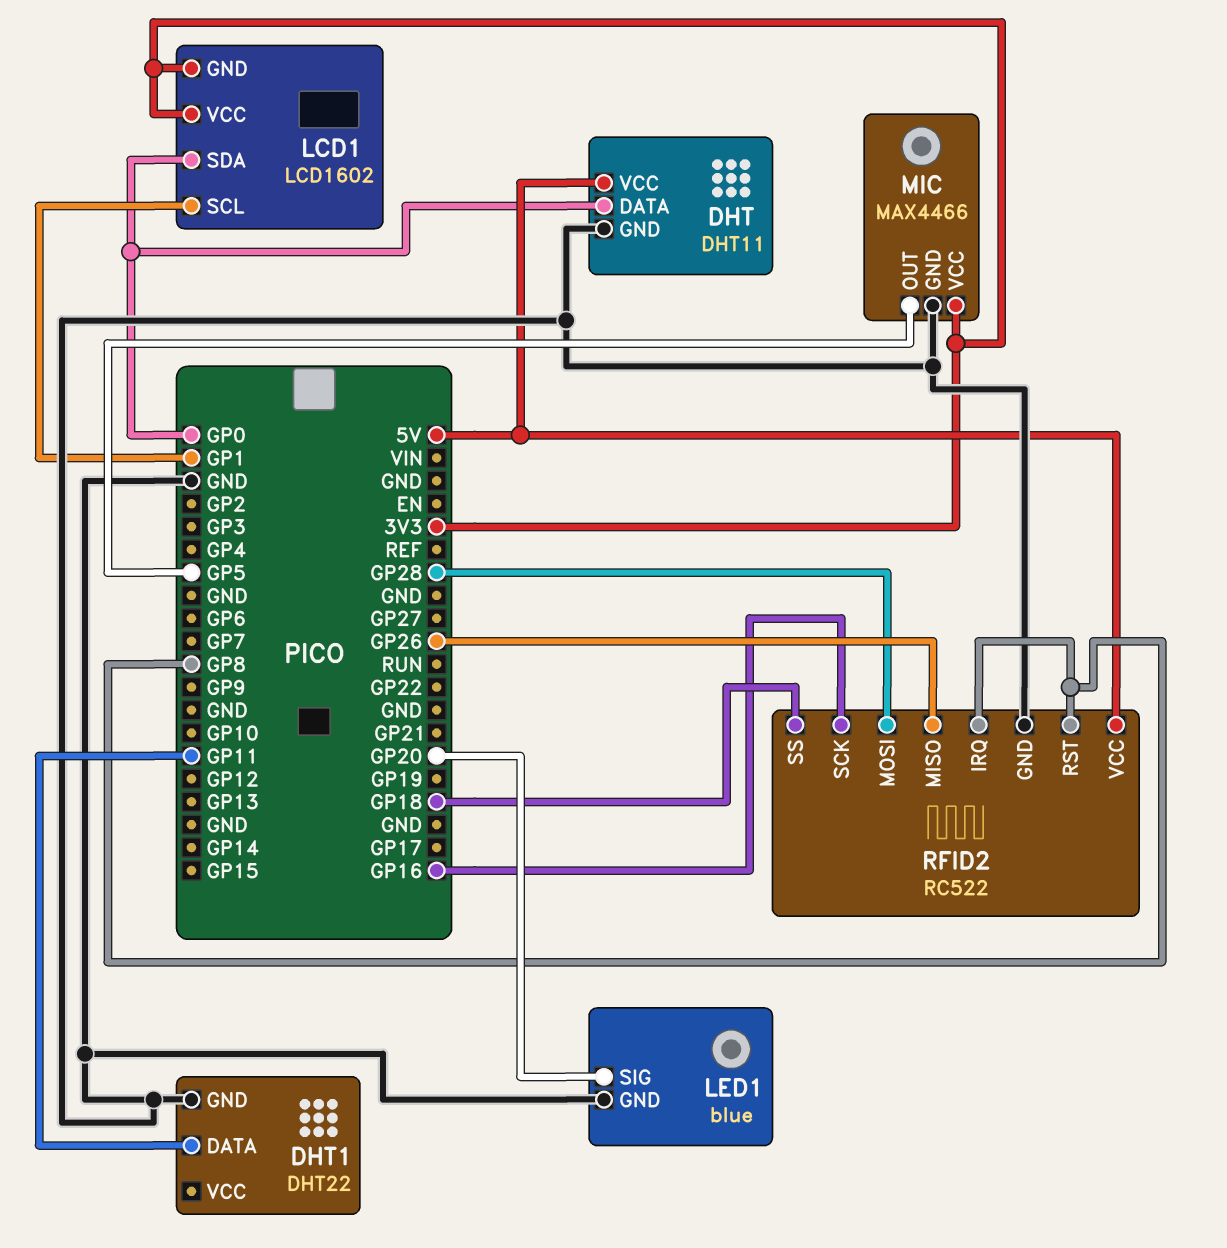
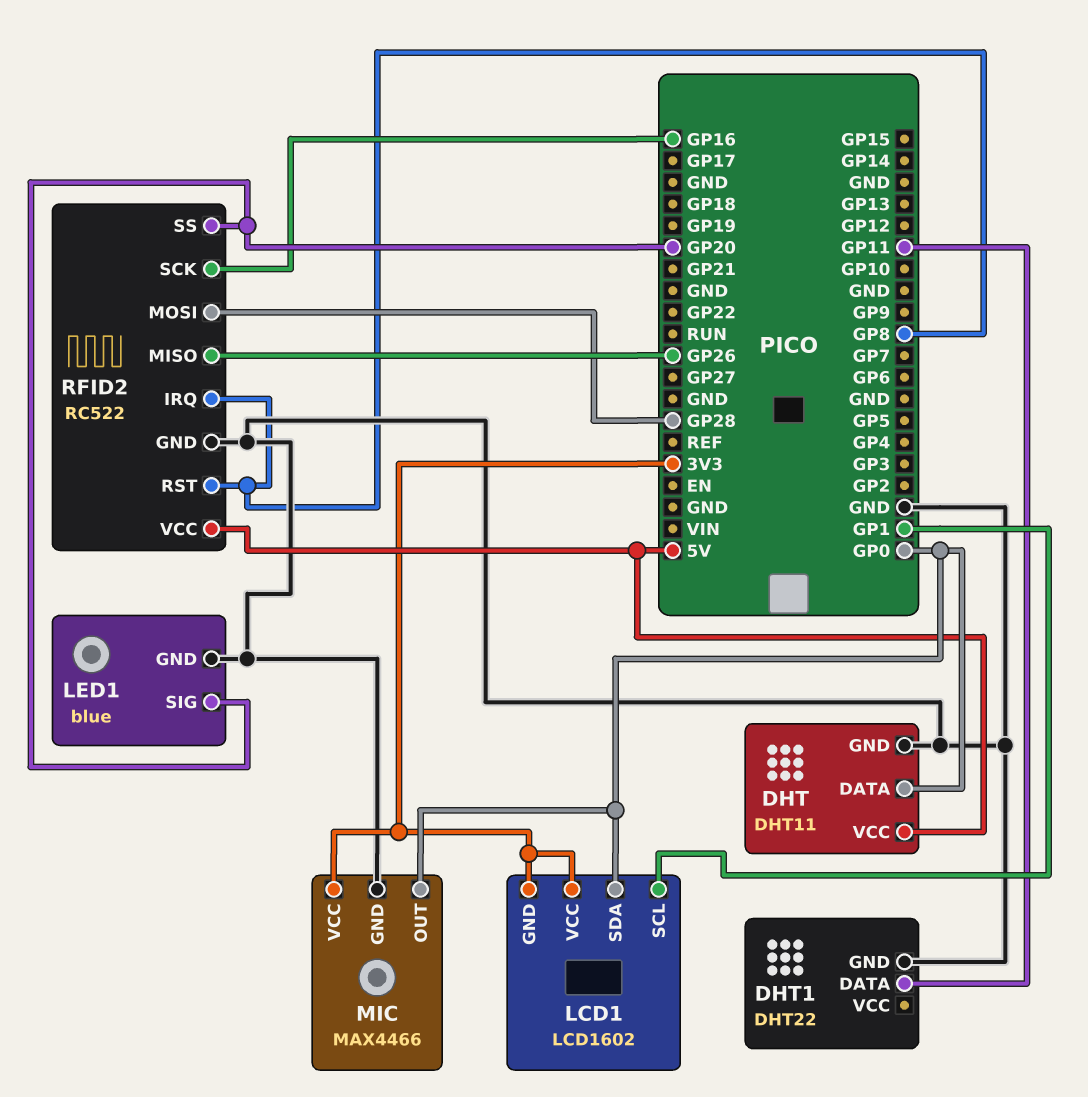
MIC pin OUT: GP5 -> GP0
RFID2 pin SS: GP18 -> GP20

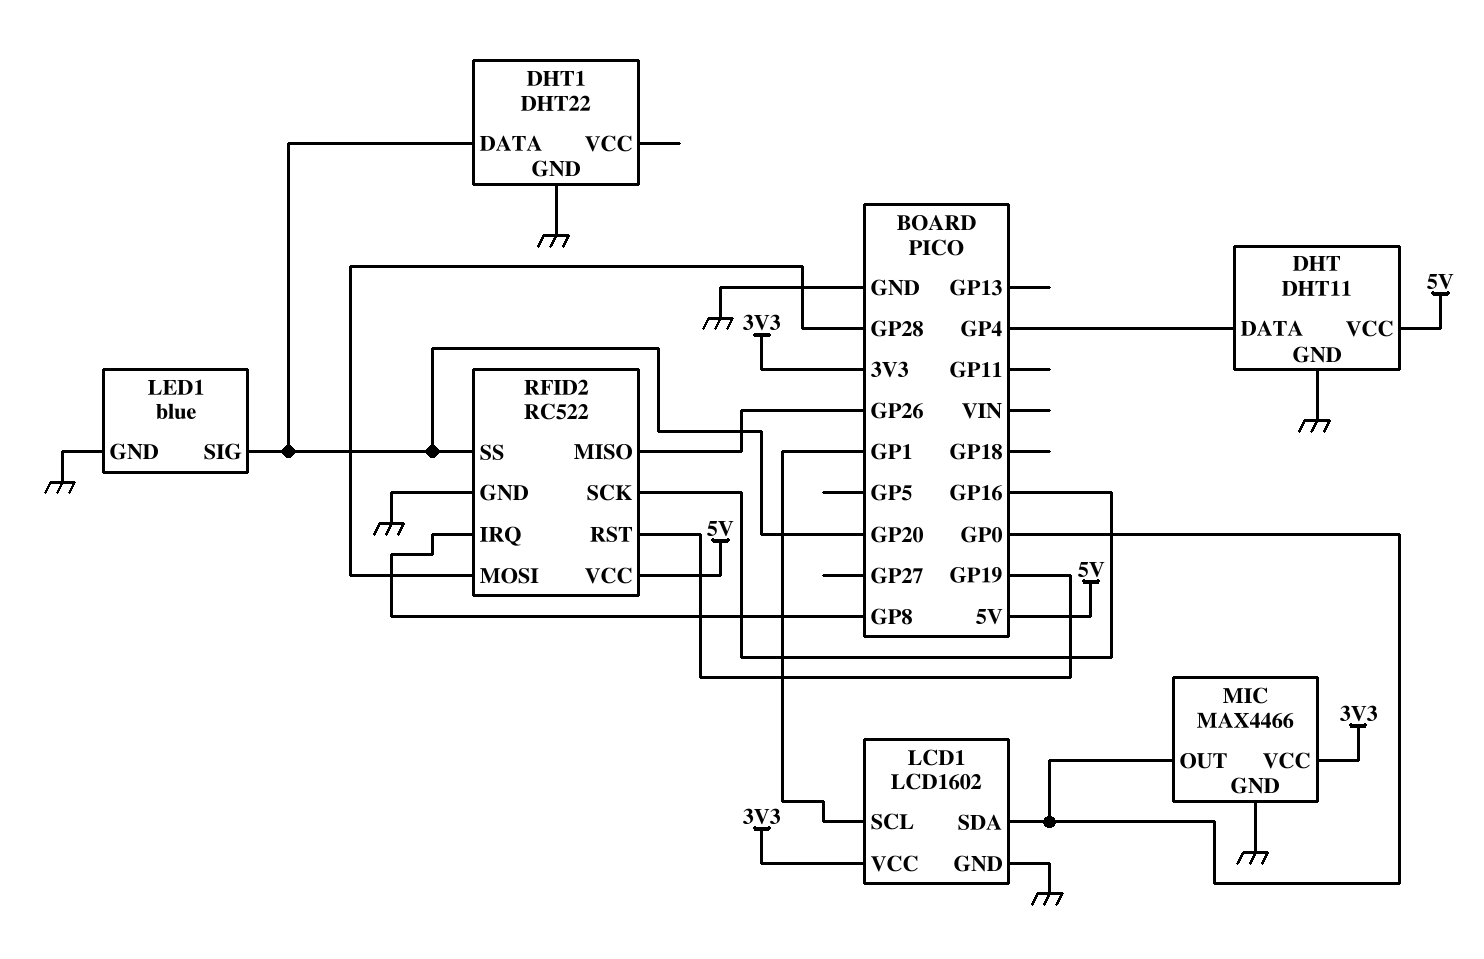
DHT pin DATA: GP0 -> GP4
DHT1 pin DATA: GP11 -> GP20
LCD1 pin GND: 3V3 -> GND
RFID2 pin RST: GP8 -> GP19

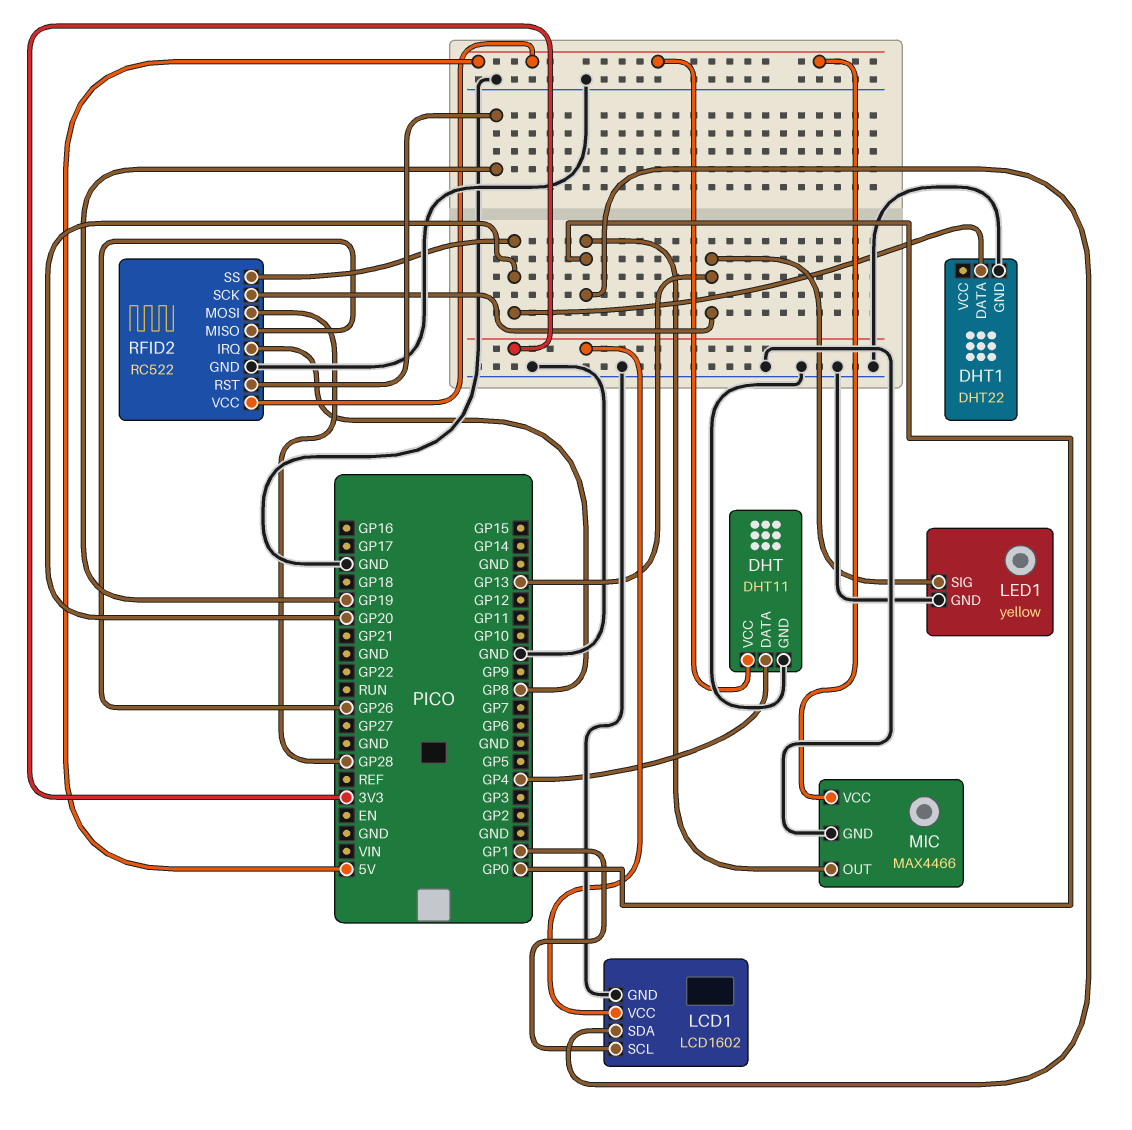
LED1: blue -> yellow
LED1 pin SIG: GP20 -> GP13
MIC pin VCC: 3V3 -> 5V
RFID2 pin SCK: GP16 -> GP13

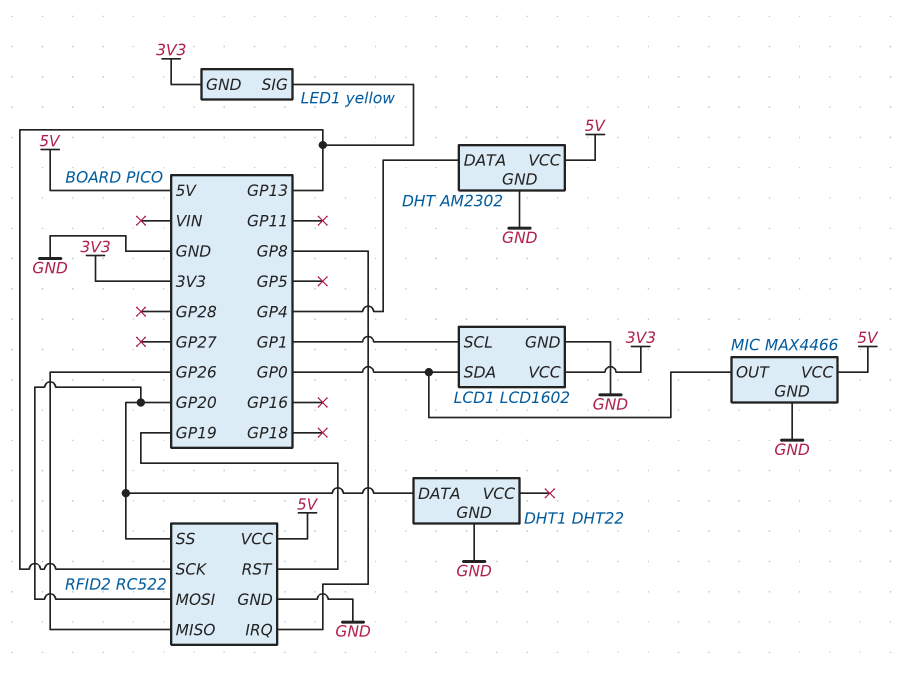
DHT: DHT11 -> AM2302
LED1 pin GND: GND -> 3V3
RFID2 pin MOSI: GP28 -> GP20

